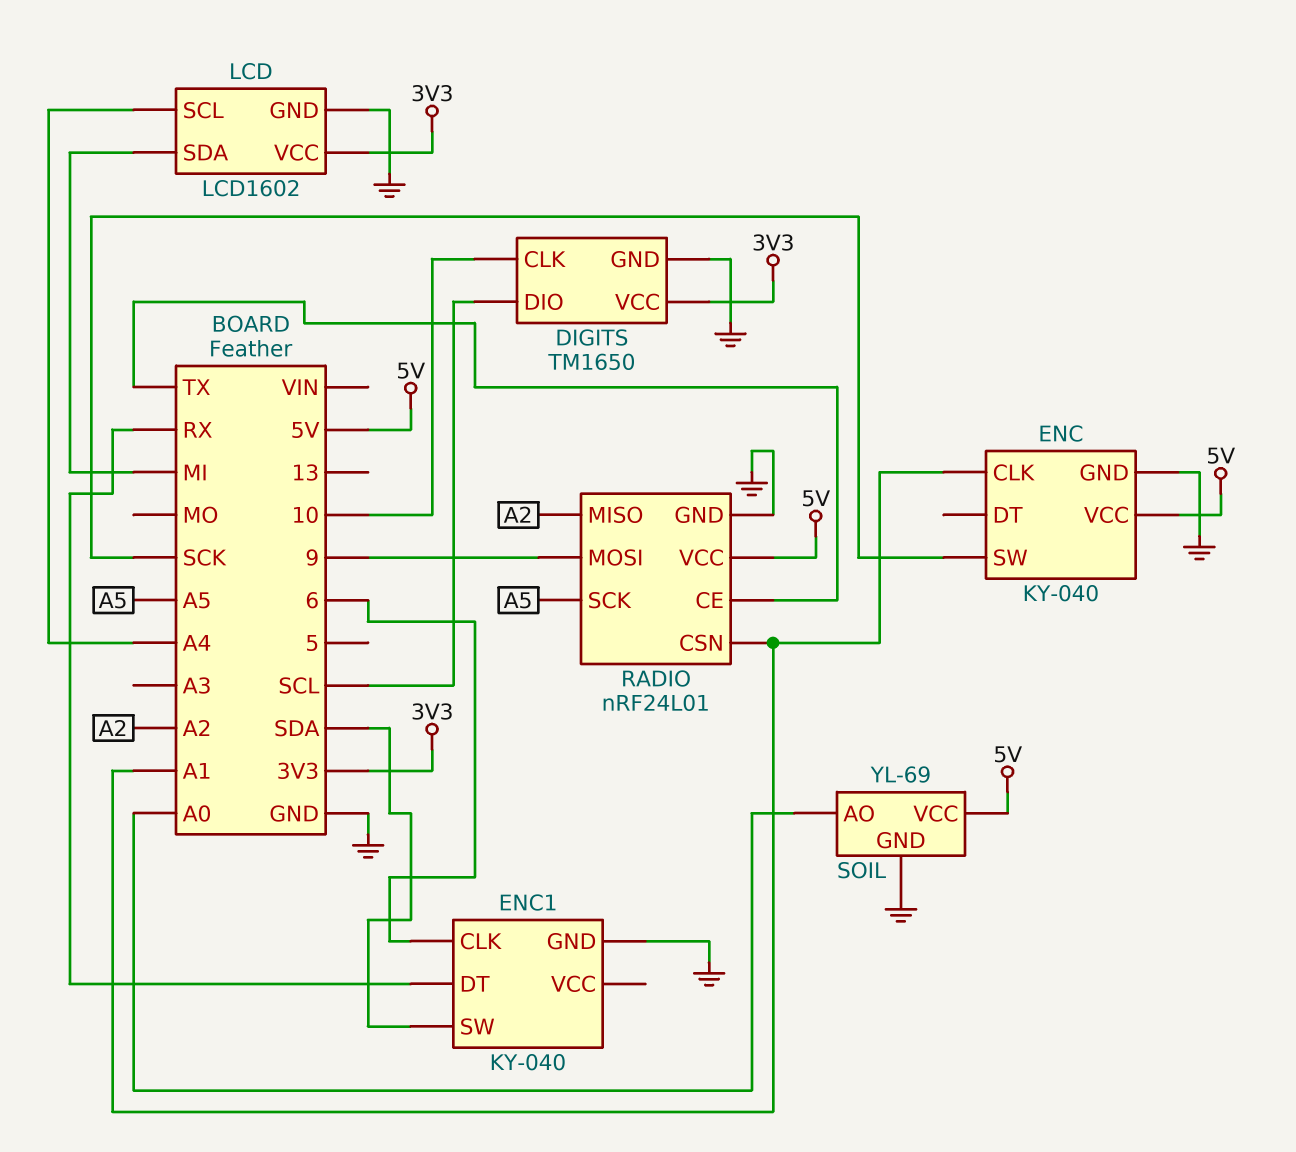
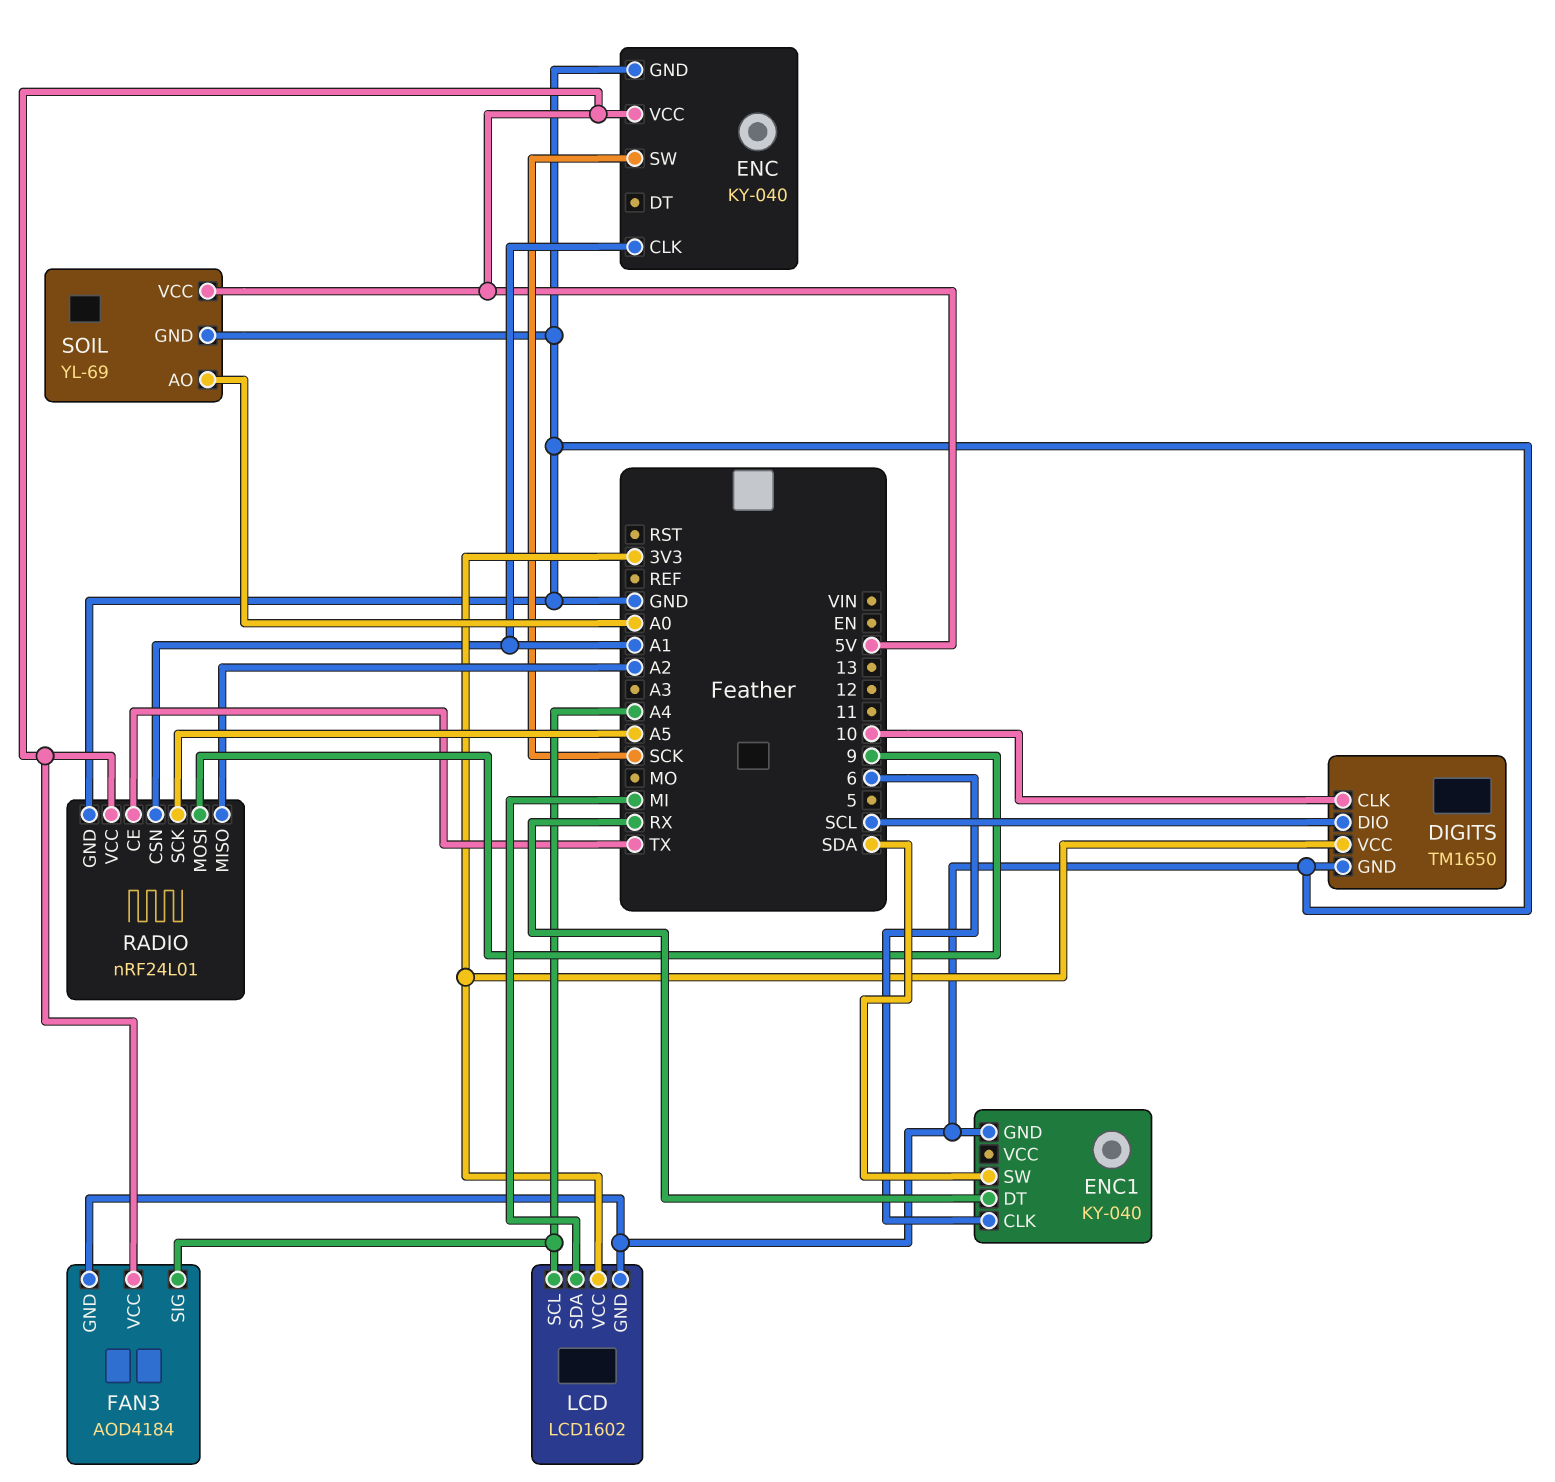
FAN3: none -> AOD4184
FAN3 pin GND: none -> GND
FAN3 pin SIG: none -> A4
FAN3 pin VCC: none -> 5V

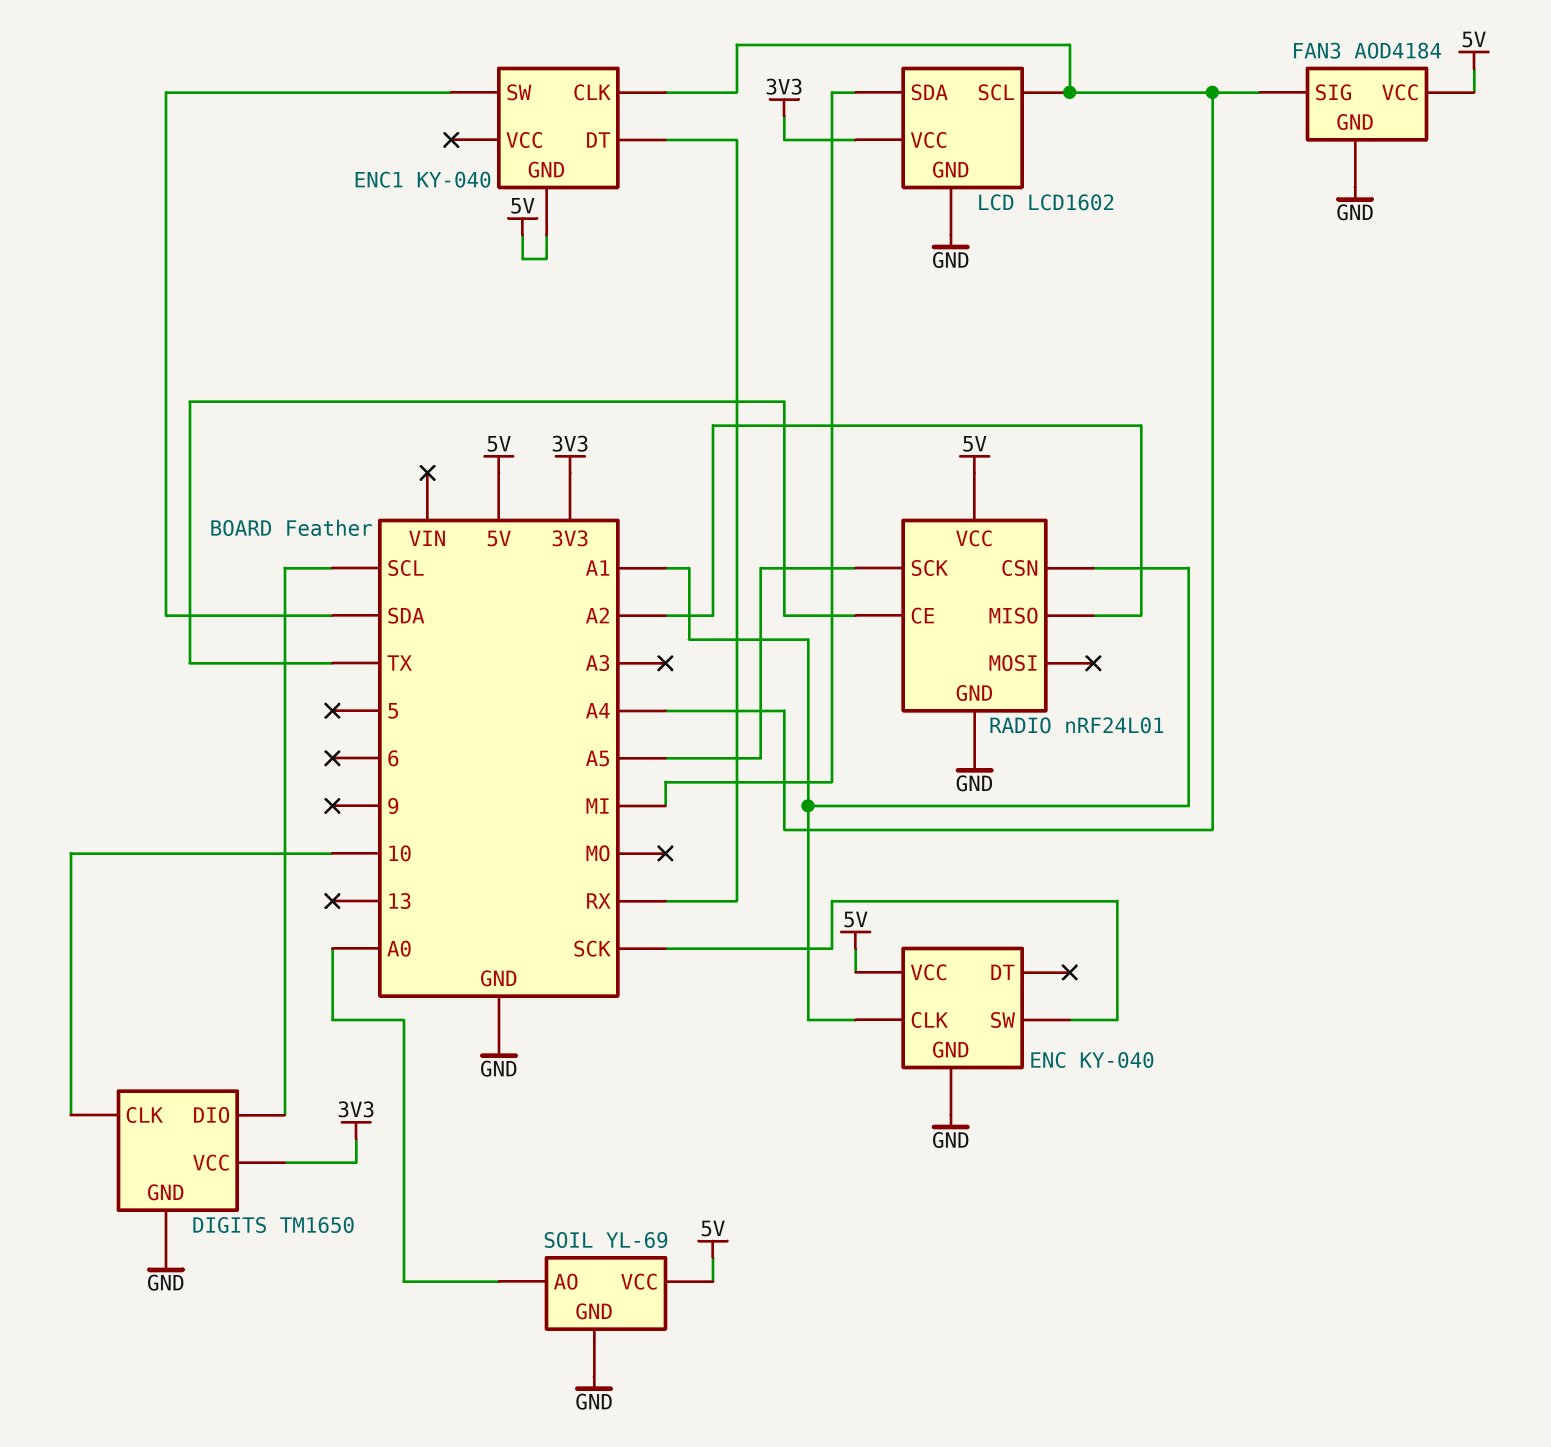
ENC1 pin CLK: 6 -> A4
ENC1 pin GND: GND -> 5V
RADIO pin MOSI: 9 -> none

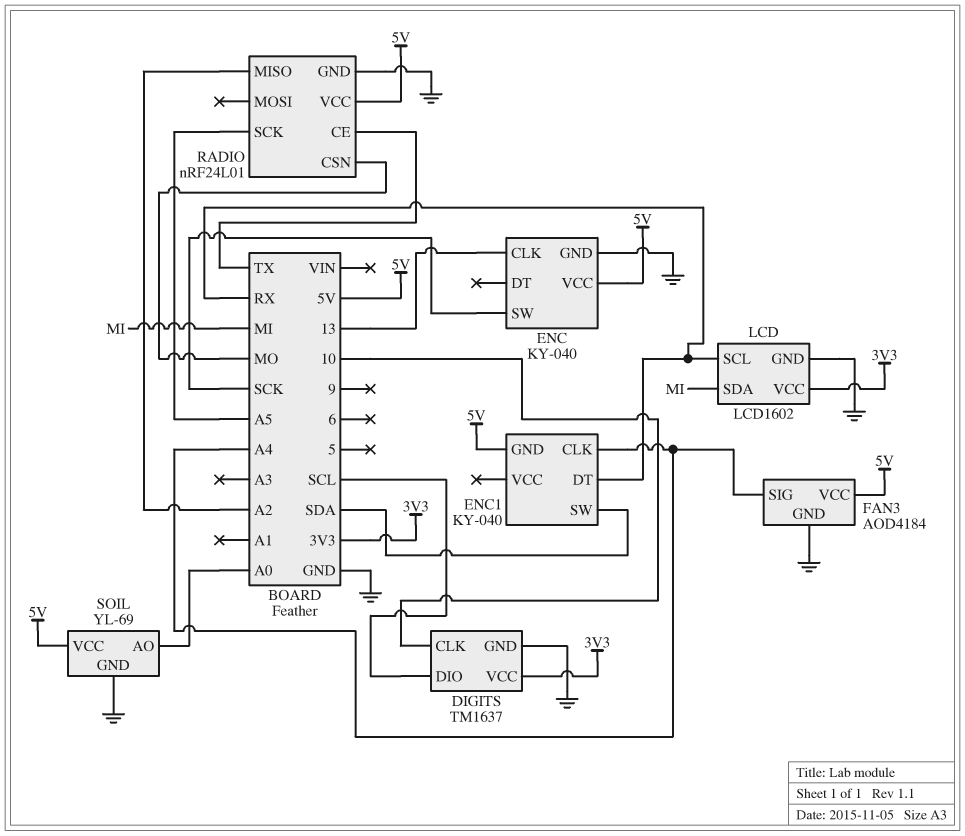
DIGITS: TM1650 -> TM1637
ENC pin CLK: A1 -> 13
LCD pin SCL: A4 -> RX
RADIO pin CSN: A1 -> MO

